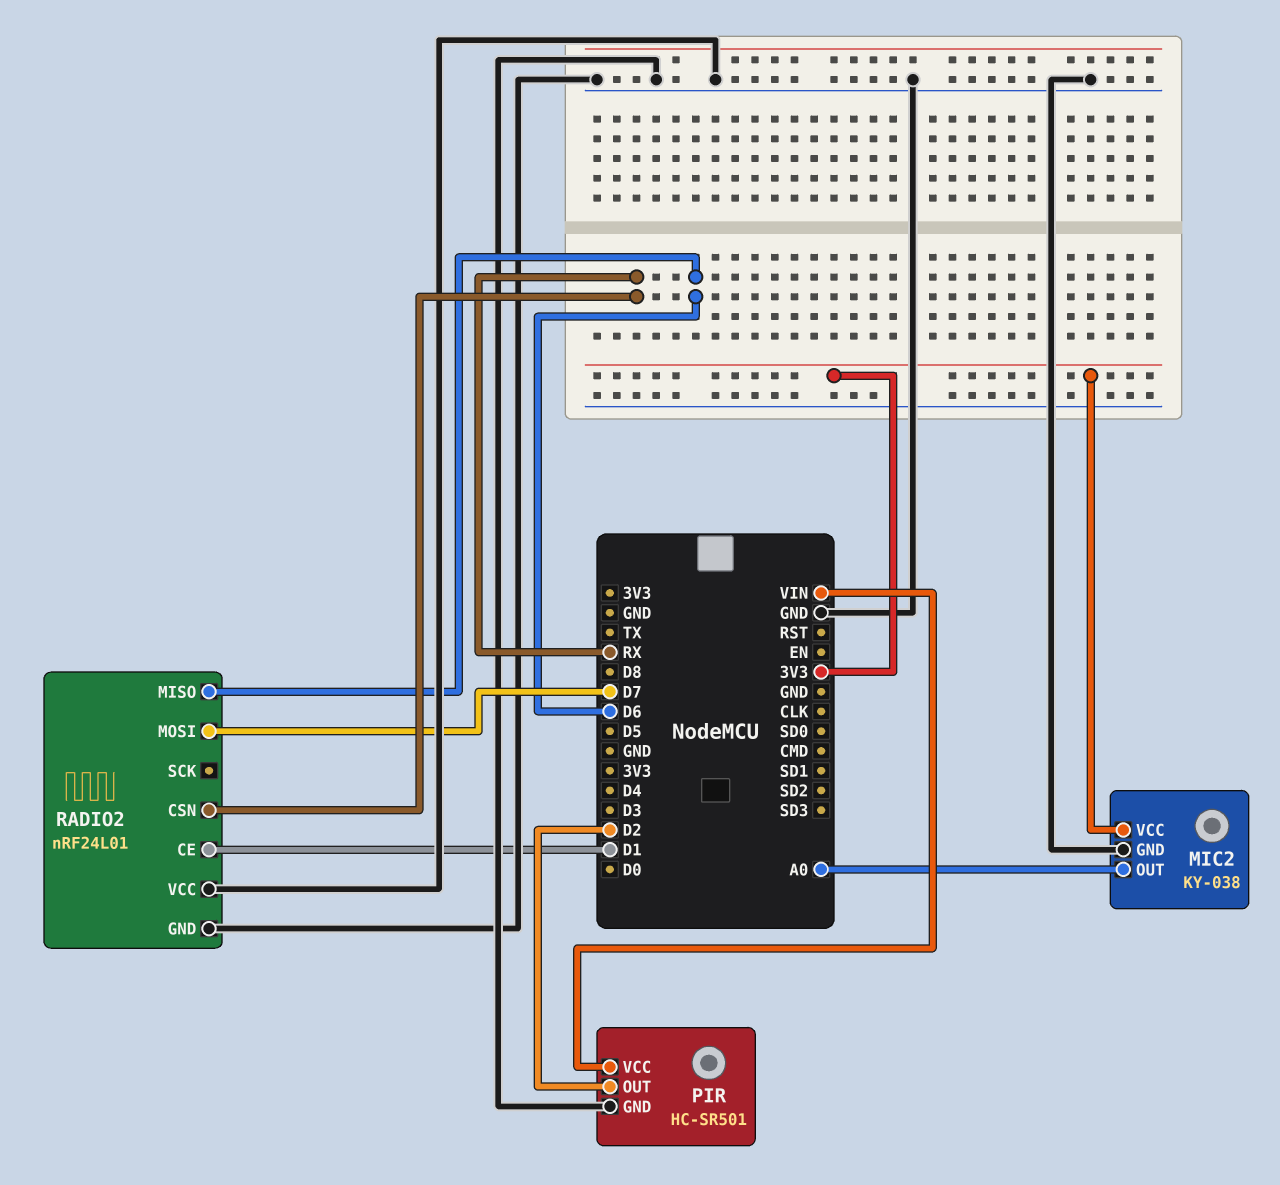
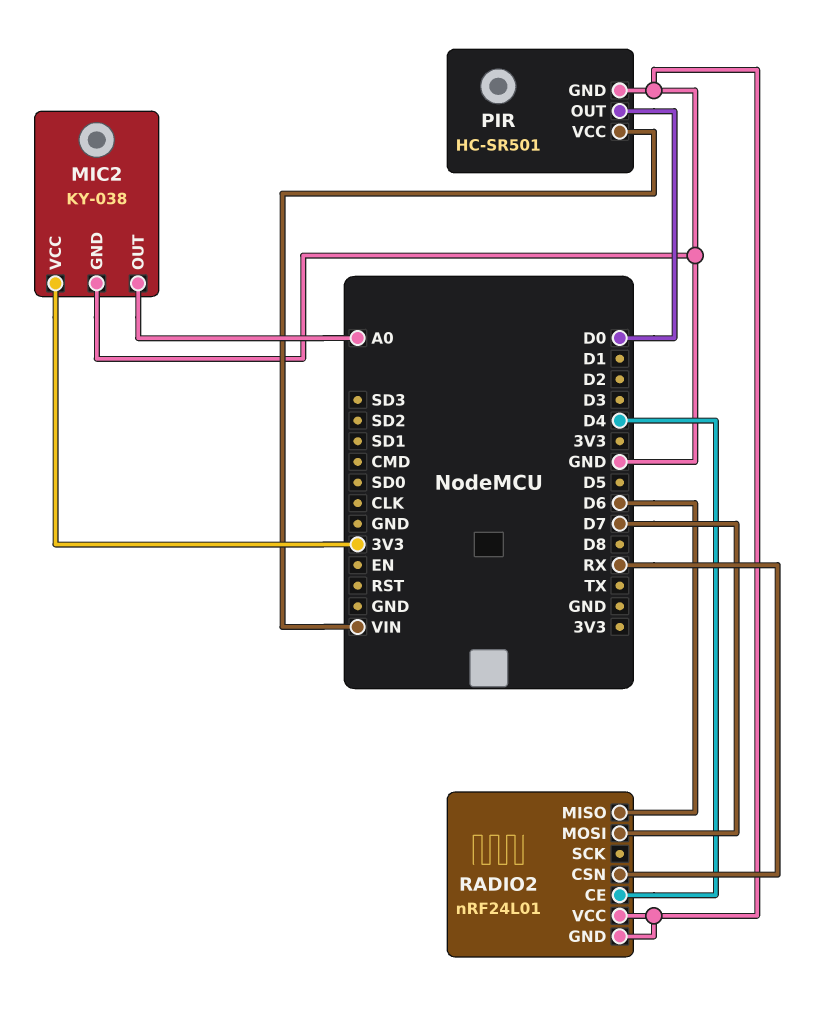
PIR pin OUT: D2 -> D0
RADIO2 pin CE: D1 -> D4

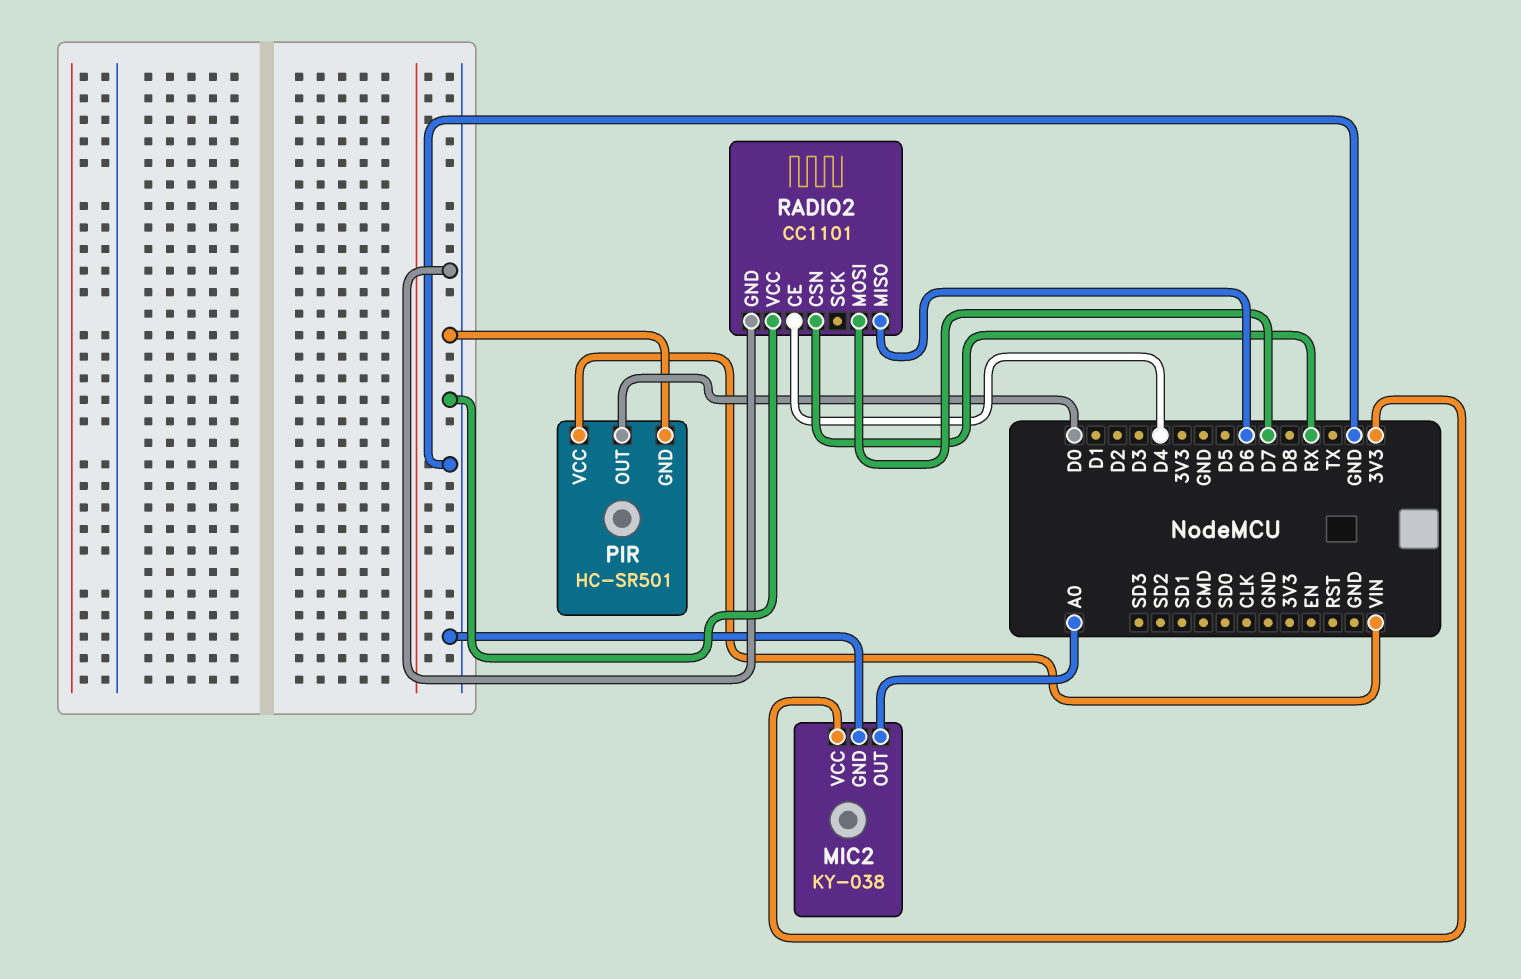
RADIO2: nRF24L01 -> CC1101

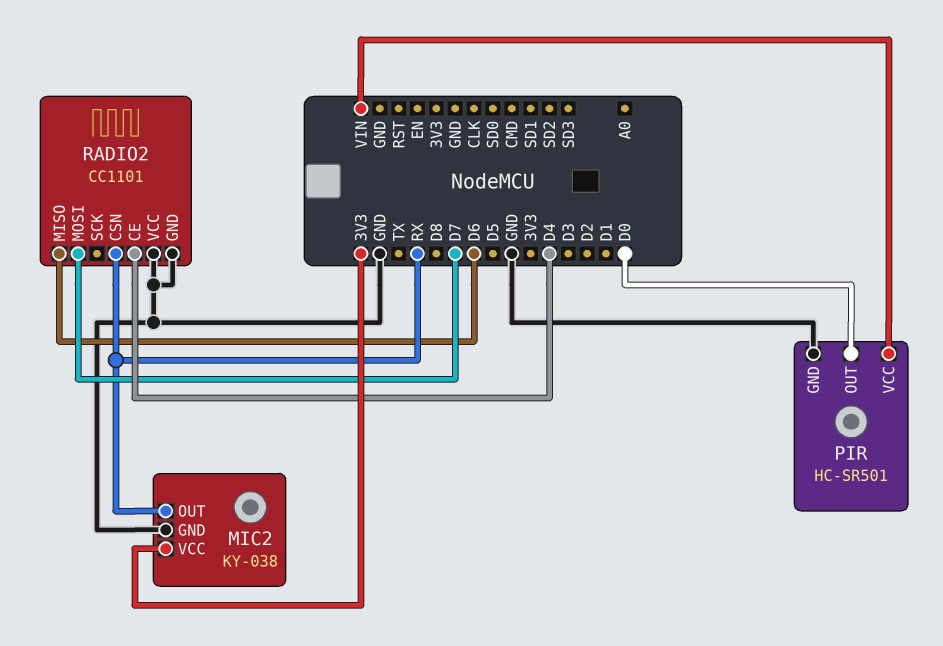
MIC2 pin OUT: A0 -> RX

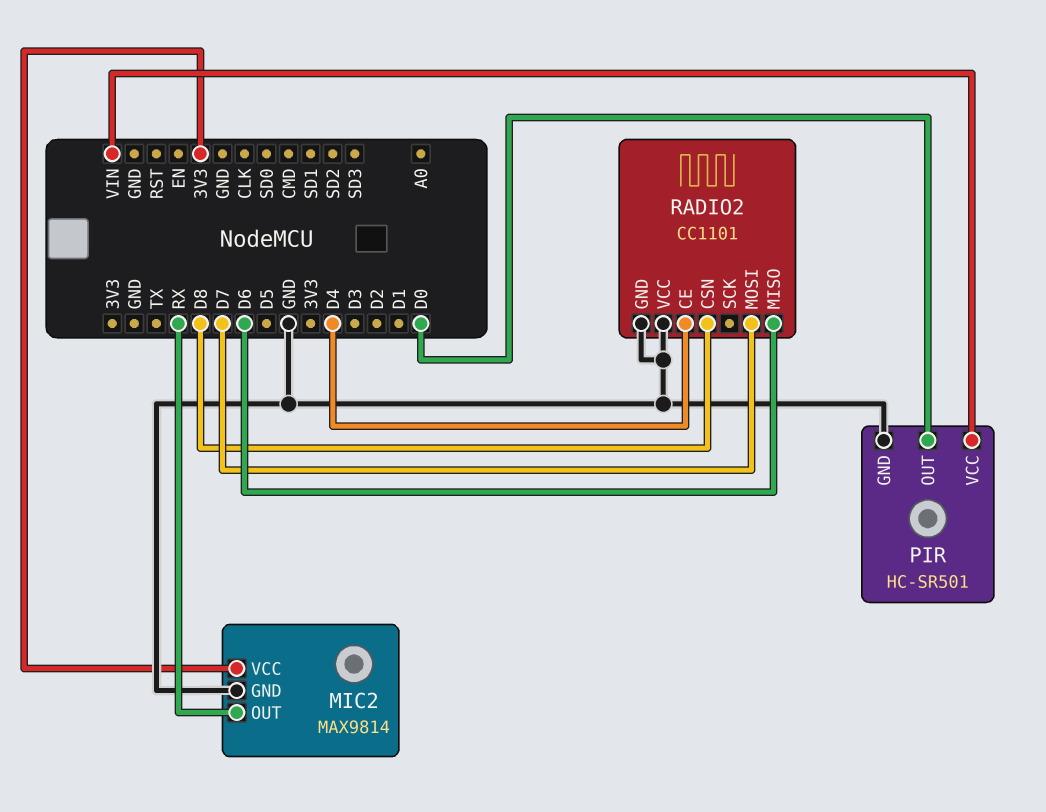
MIC2: KY-038 -> MAX9814
RADIO2 pin CSN: RX -> D8

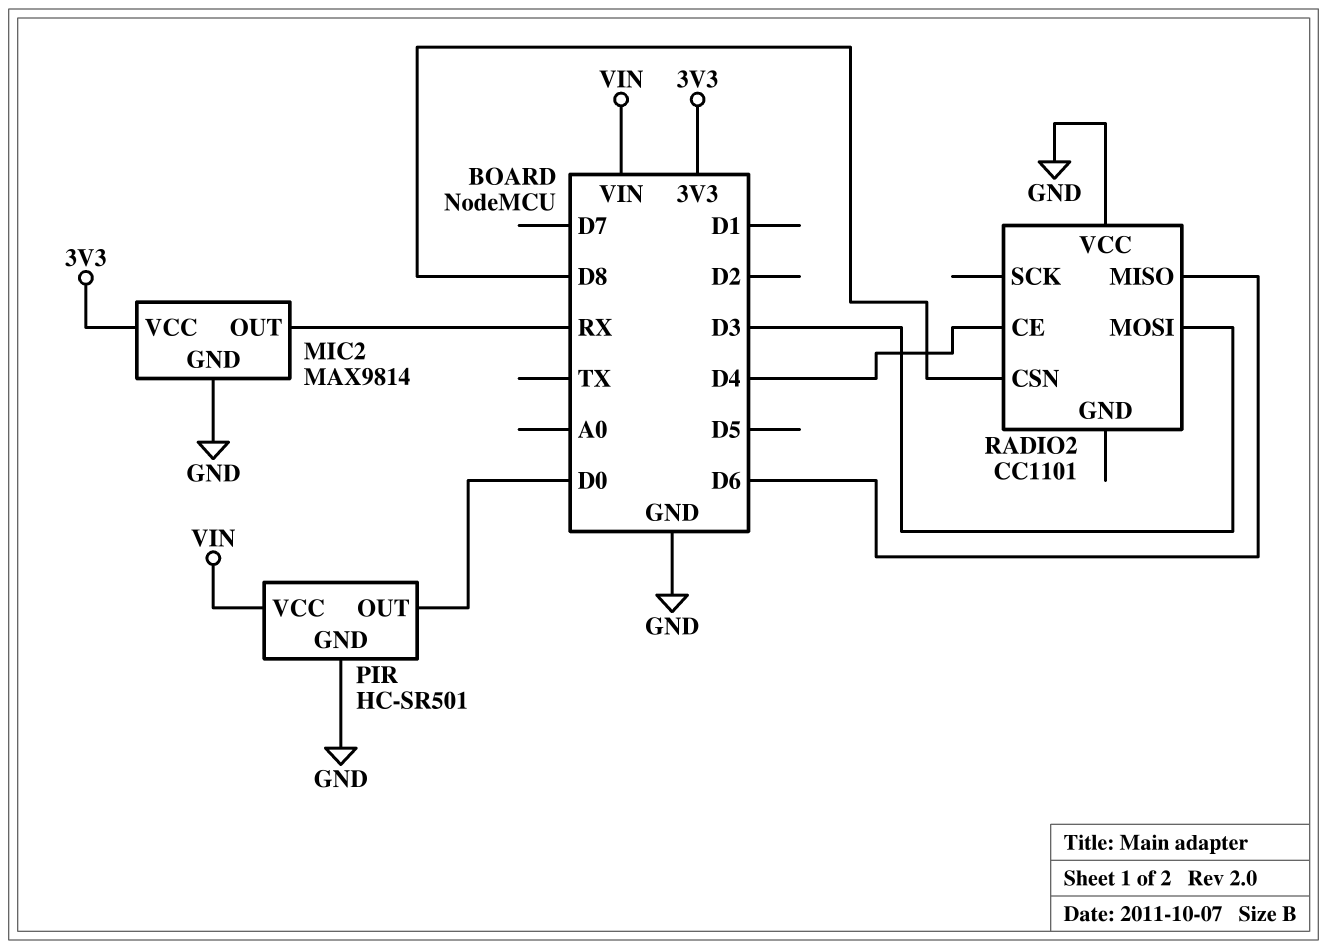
RADIO2 pin GND: GND -> none
RADIO2 pin MOSI: D7 -> D3

